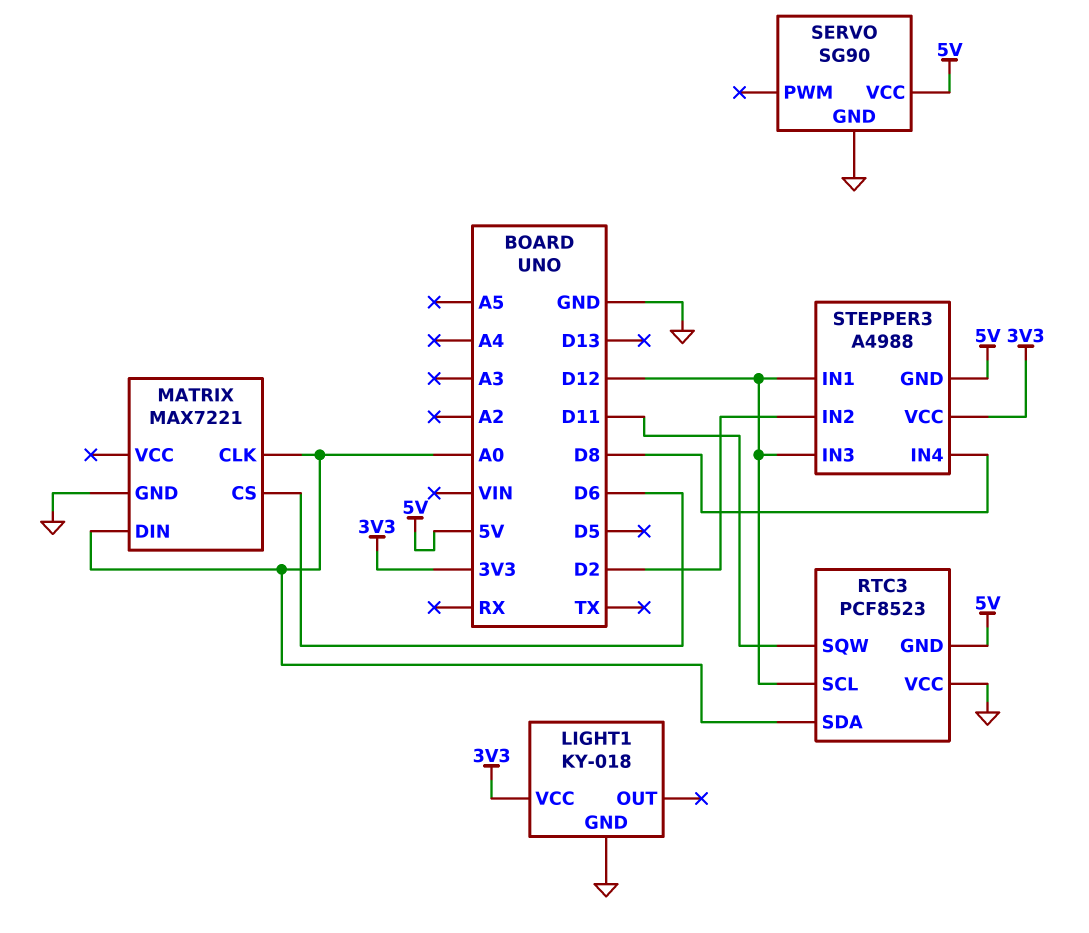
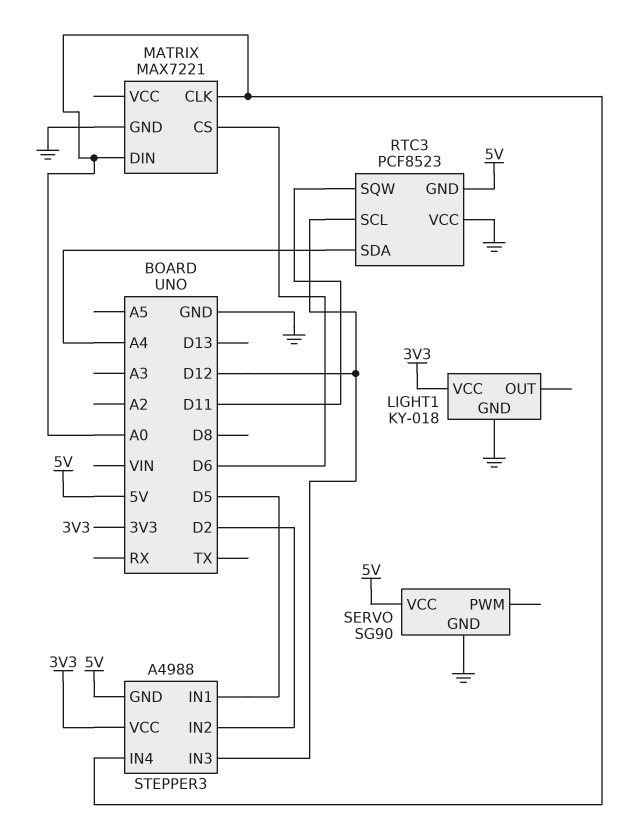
RTC3 pin SDA: A0 -> A4
STEPPER3 pin IN1: D12 -> D5
STEPPER3 pin IN4: D8 -> A0

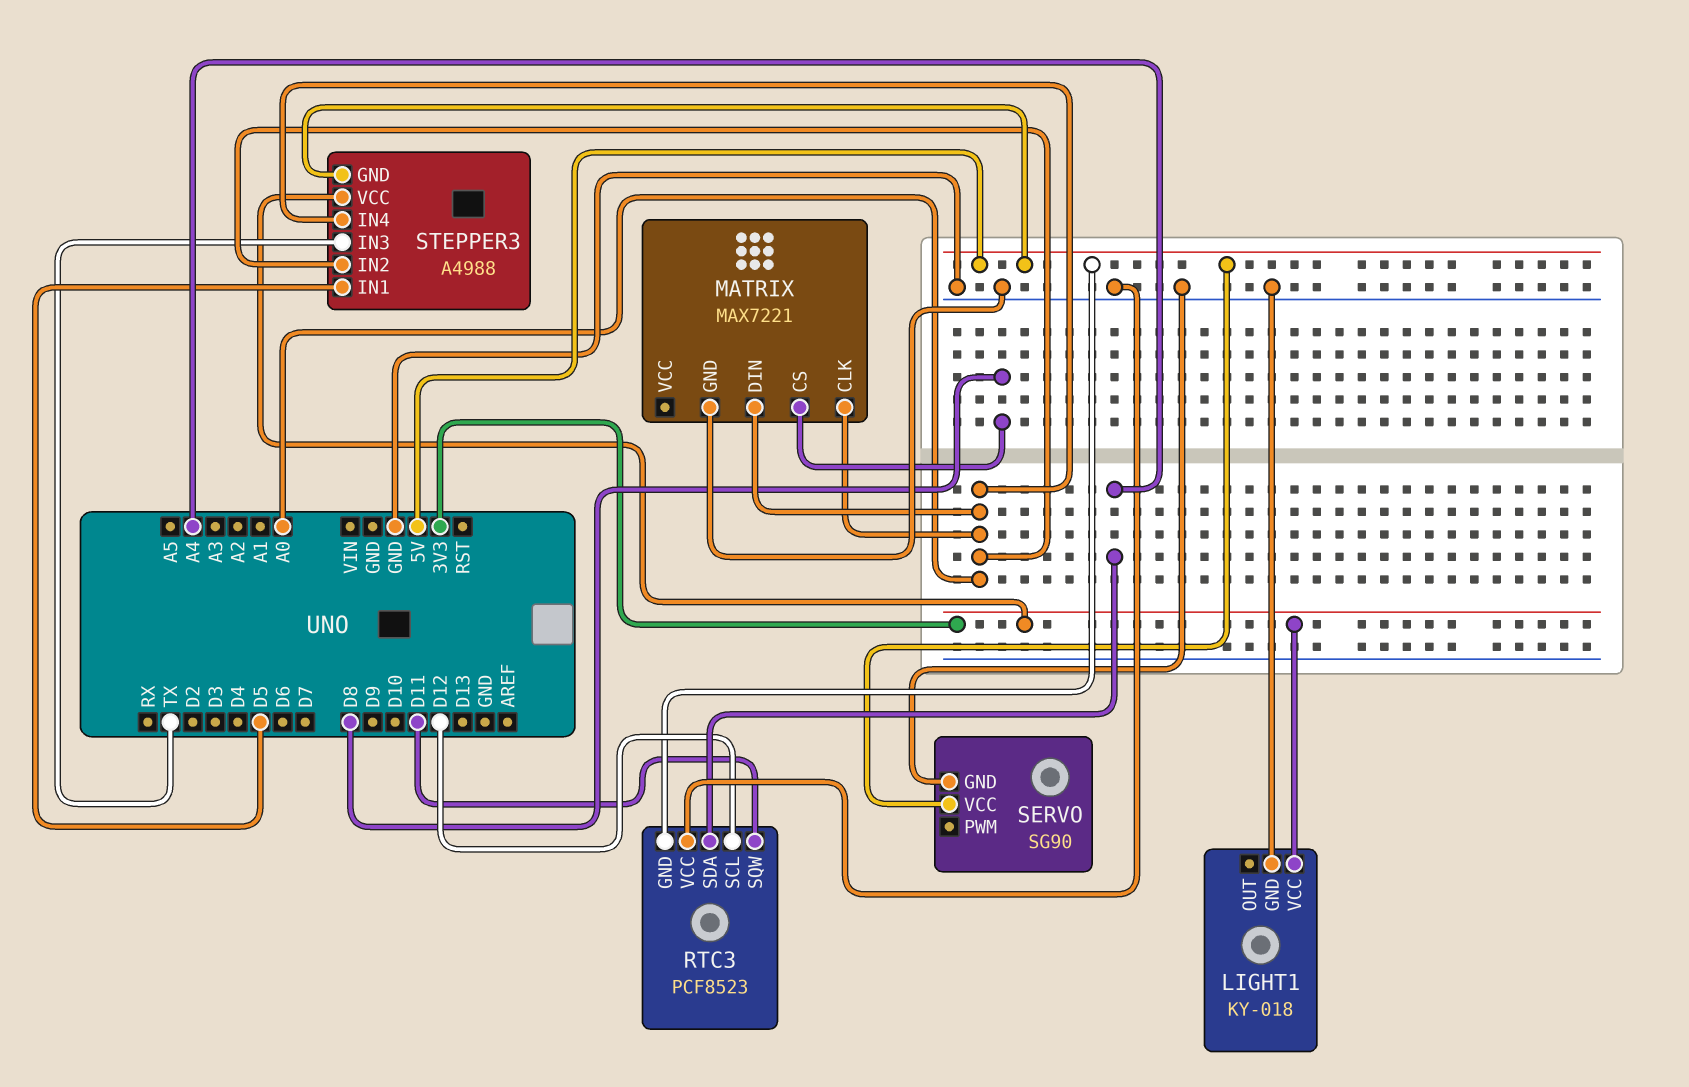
MATRIX pin CS: D6 -> D8
STEPPER3 pin IN2: D2 -> A0
STEPPER3 pin IN3: D12 -> TX

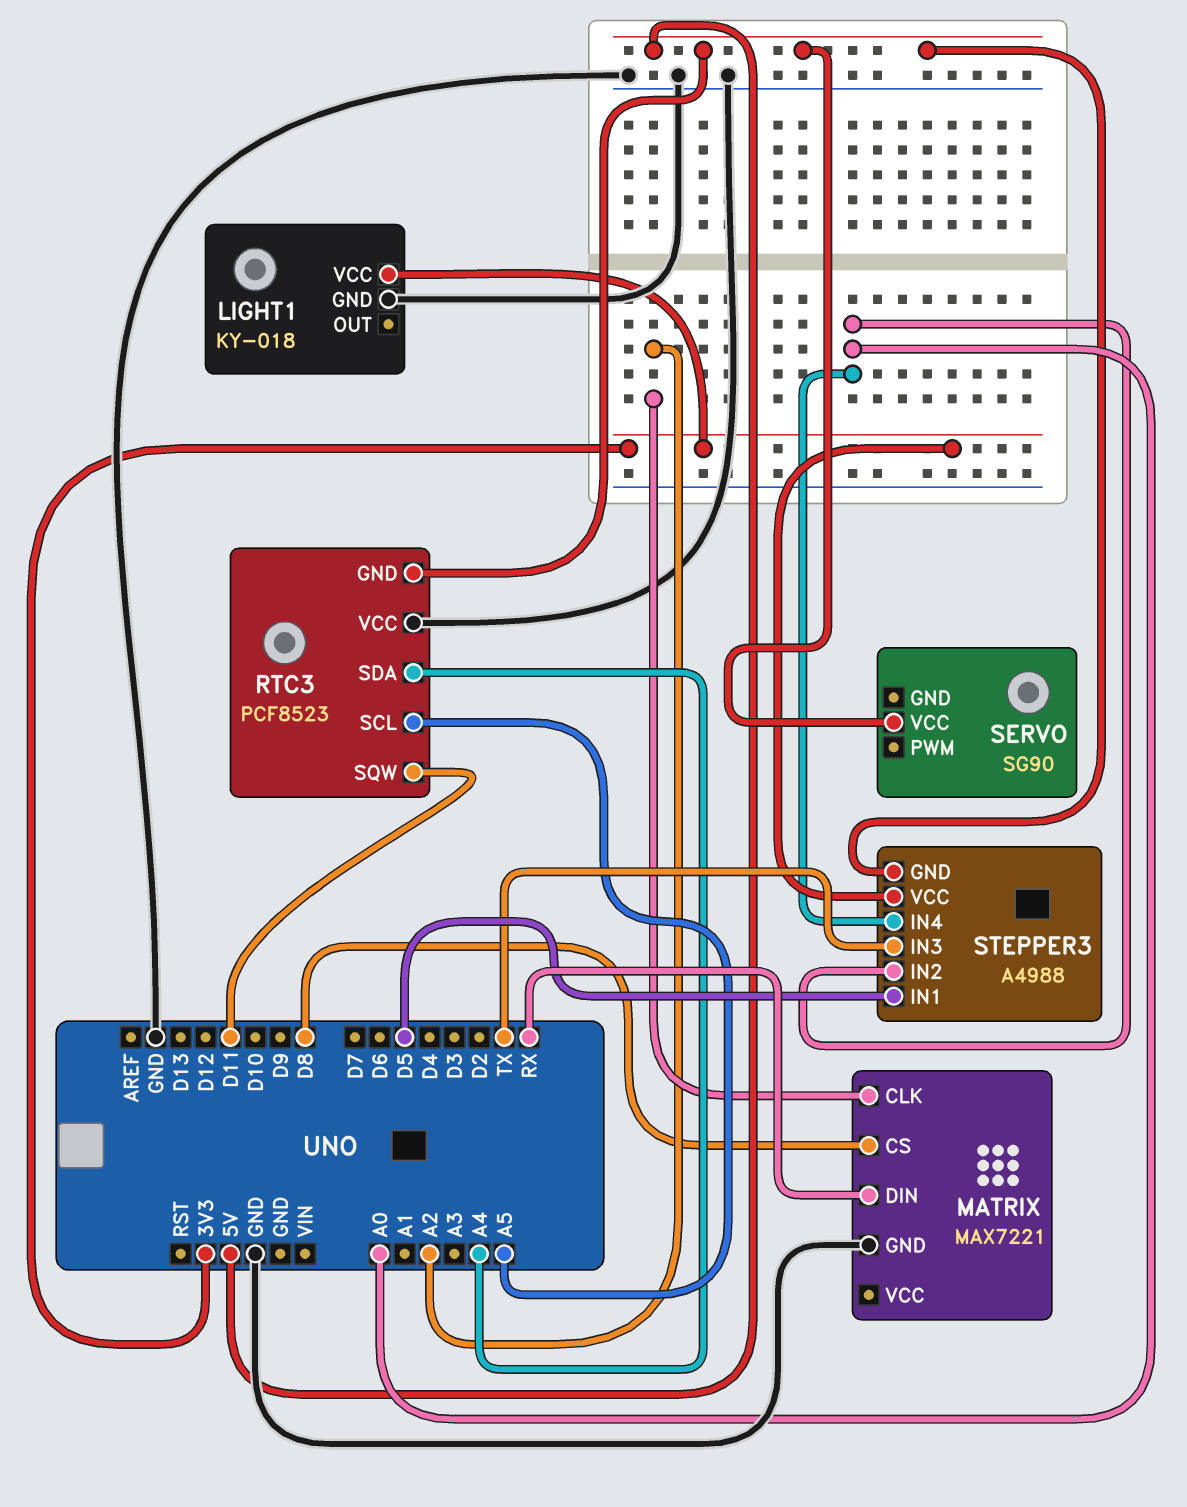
MATRIX pin CLK: A0 -> A2
MATRIX pin DIN: A0 -> RX
RTC3 pin SCL: D12 -> A5
SERVO pin GND: GND -> none

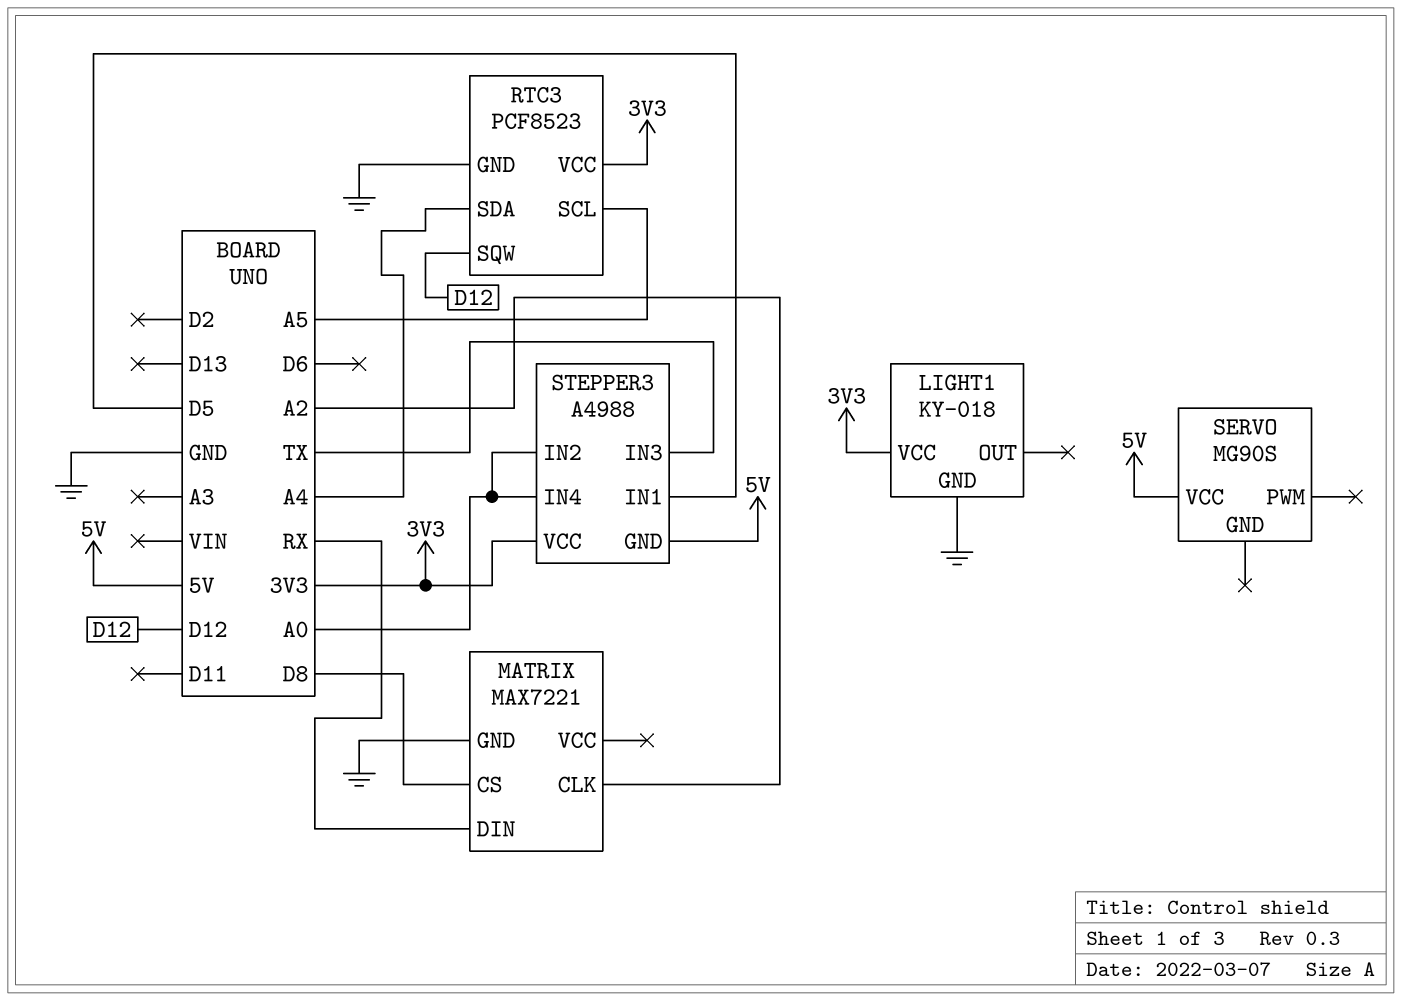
RTC3 pin GND: 5V -> GND
RTC3 pin SQW: D11 -> D12
RTC3 pin VCC: GND -> 3V3
SERVO: SG90 -> MG90S

